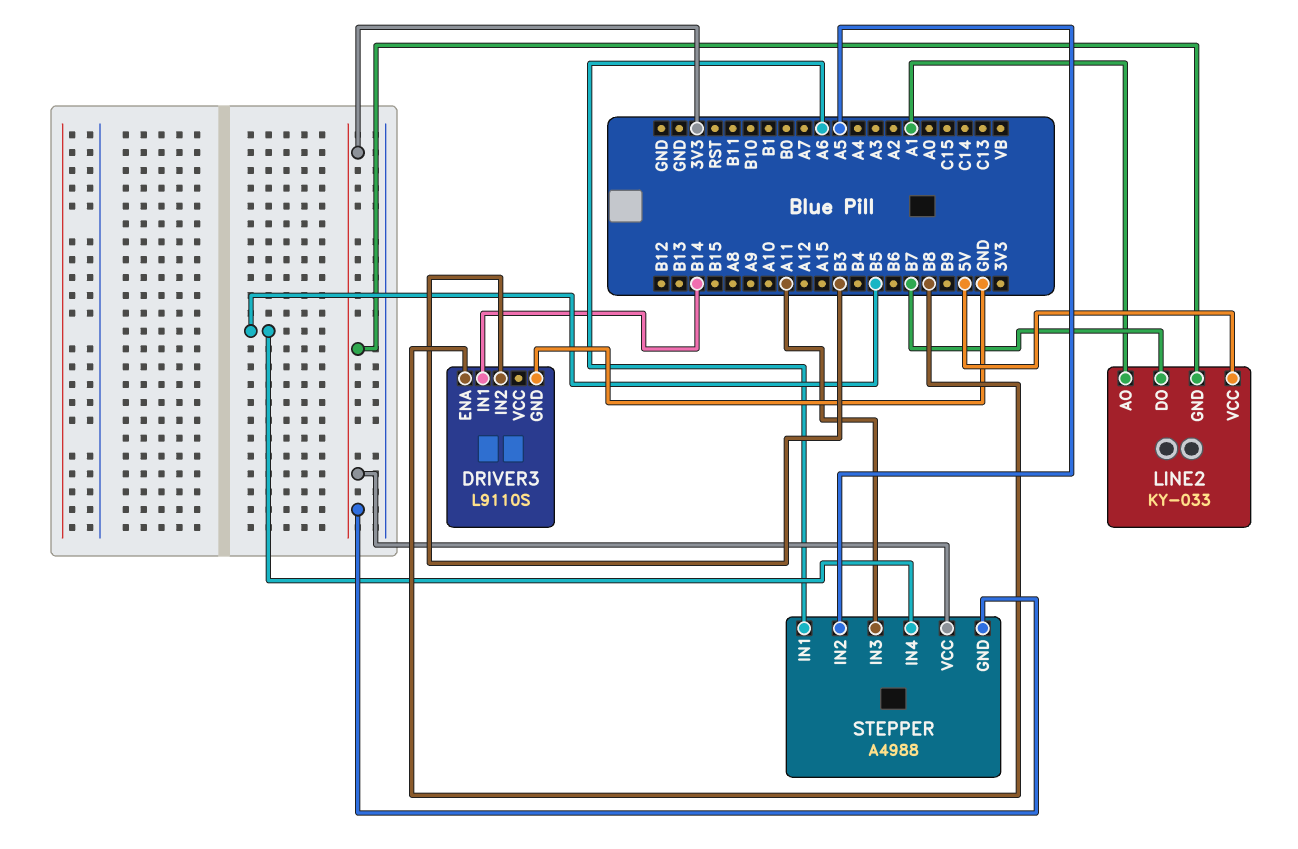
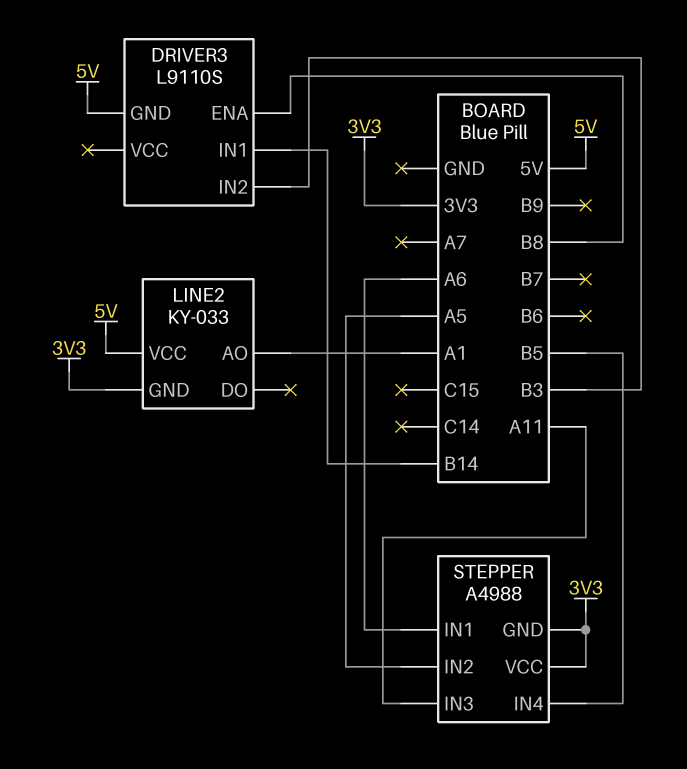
DRIVER3 pin GND: GND -> 5V
LINE2 pin DO: B7 -> none

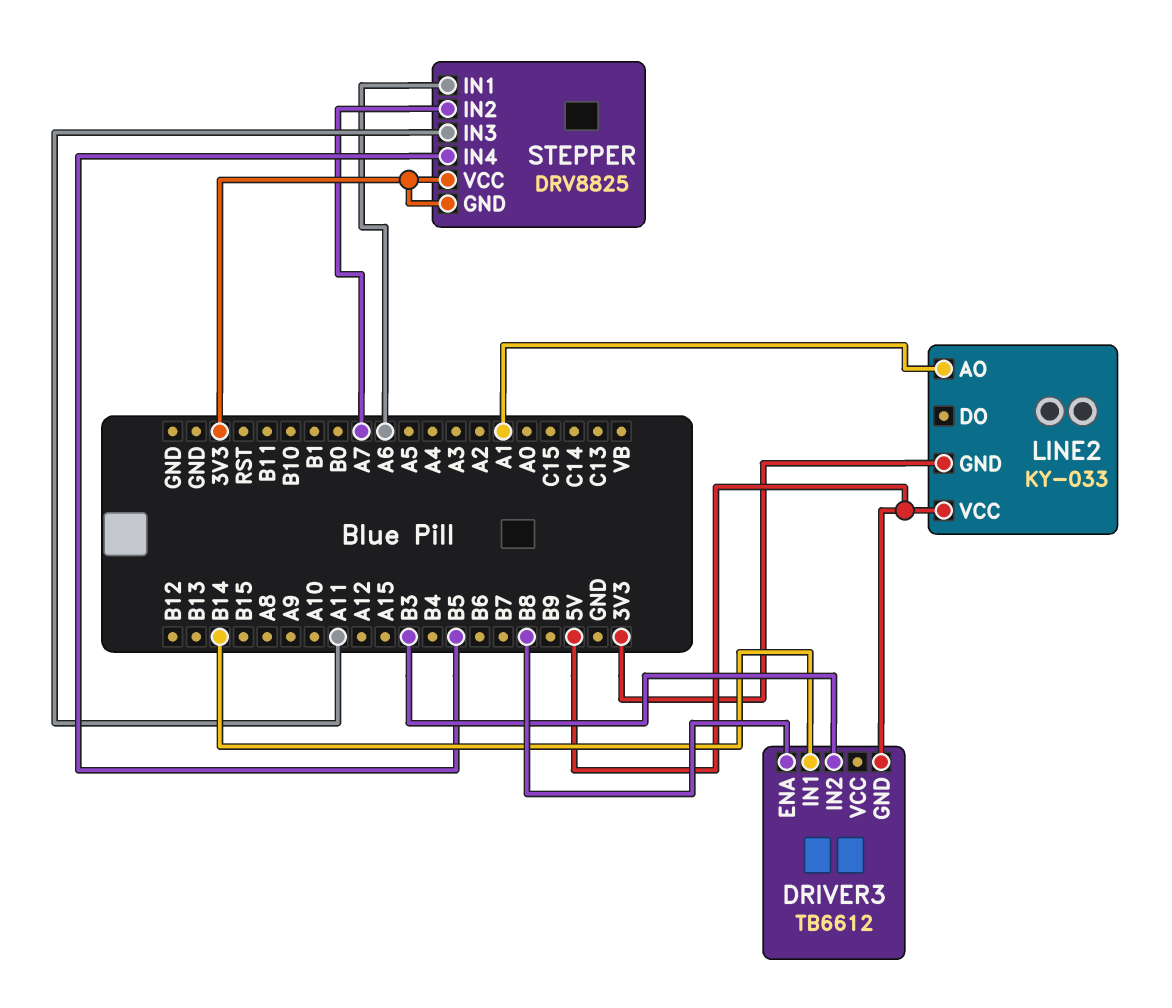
DRIVER3: L9110S -> TB6612
STEPPER: A4988 -> DRV8825
STEPPER pin IN2: A5 -> A7

